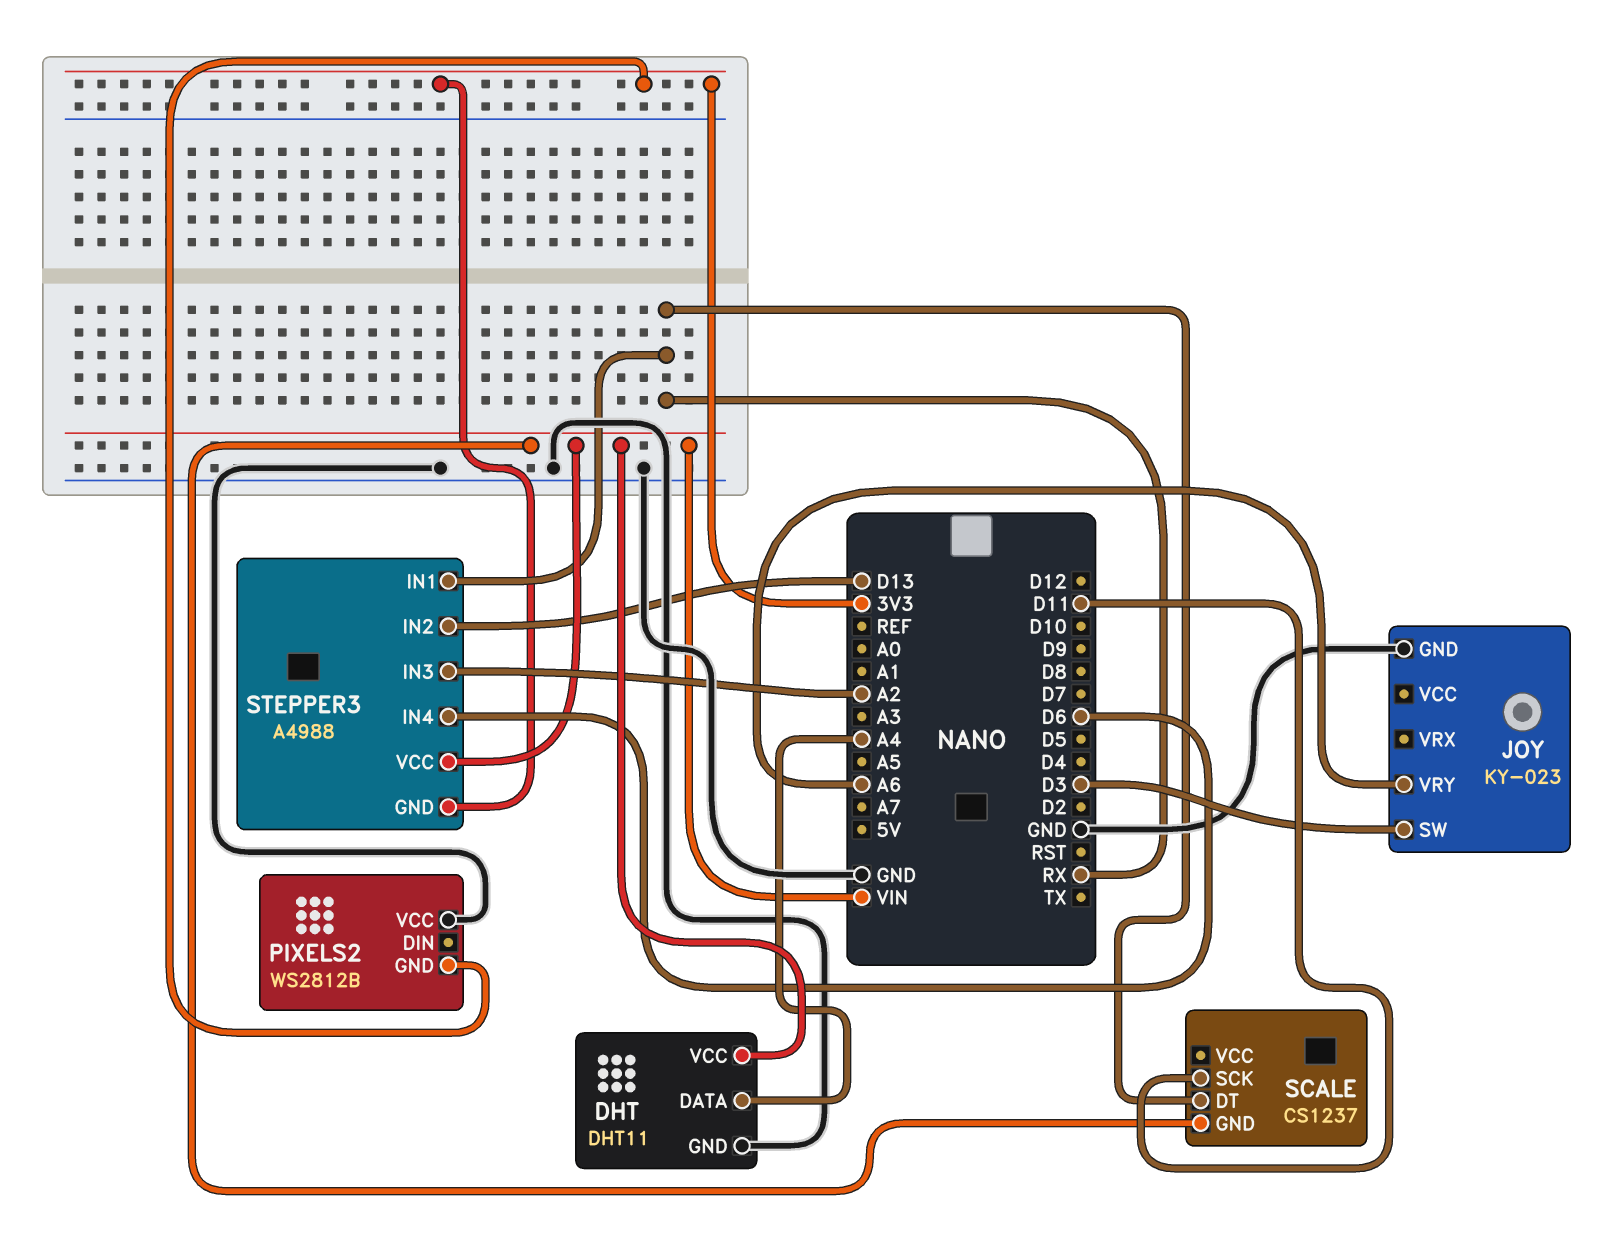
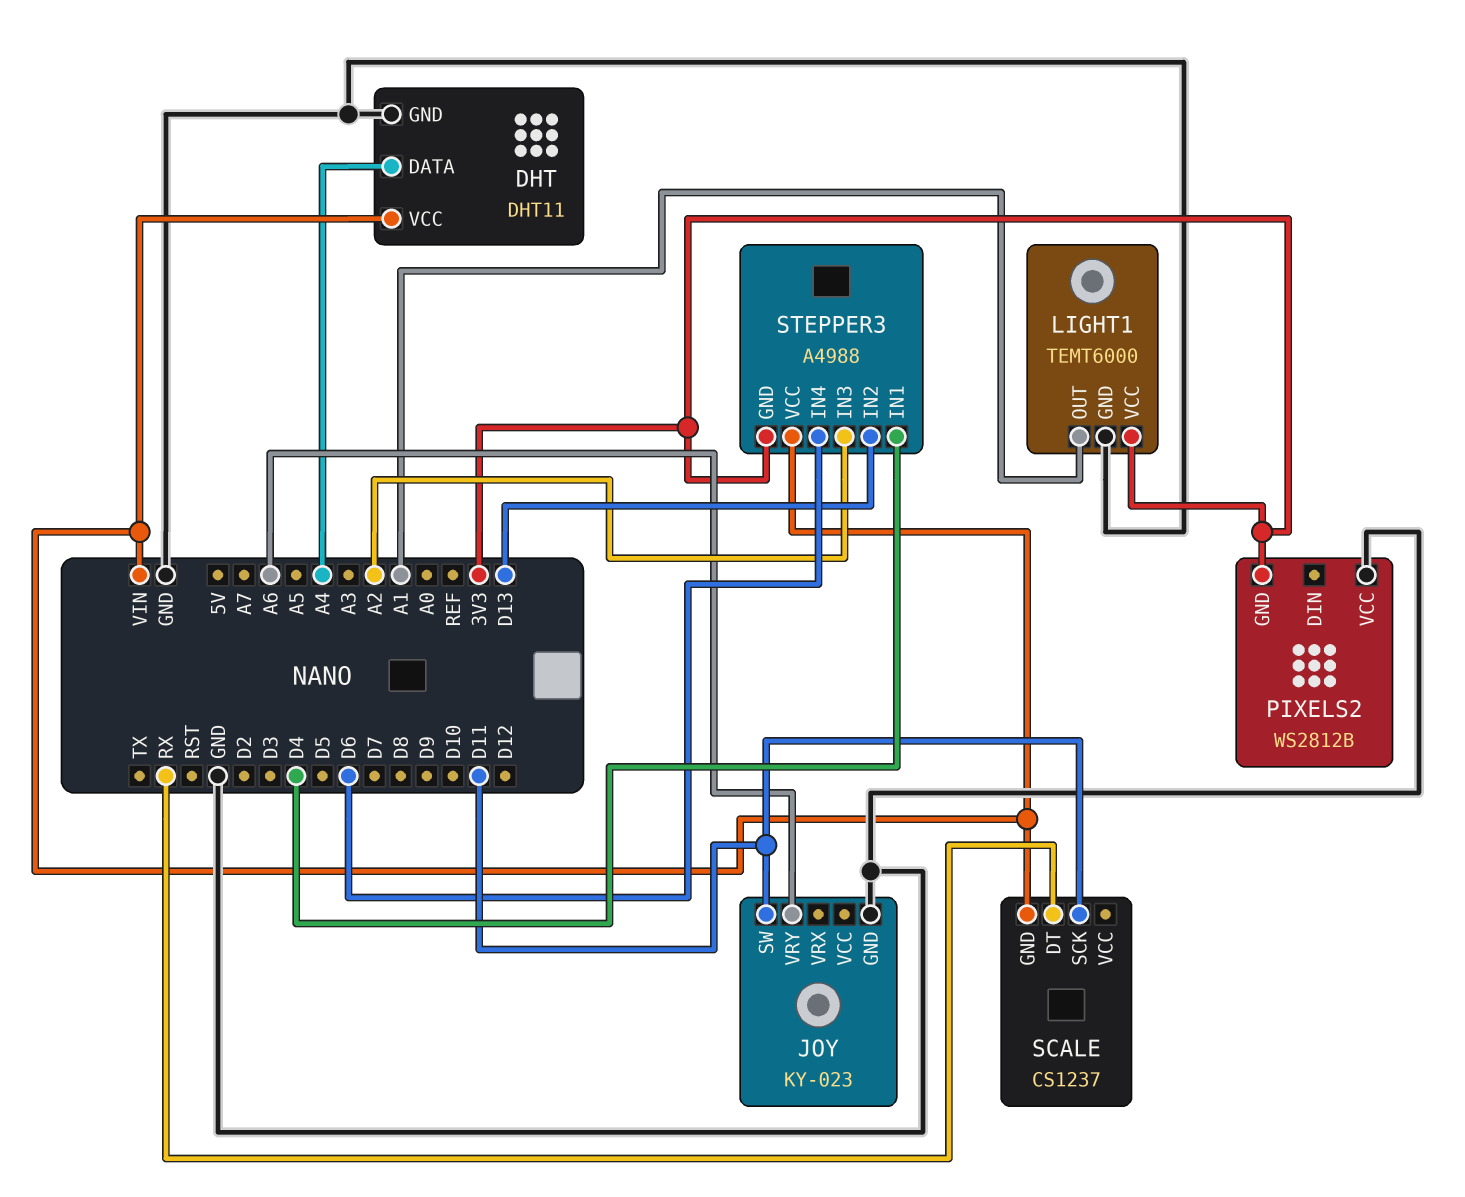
JOY pin SW: D3 -> D11
LIGHT1: none -> TEMT6000
LIGHT1 pin GND: none -> GND
LIGHT1 pin OUT: none -> A1
LIGHT1 pin VCC: none -> 3V3
STEPPER3 pin IN1: RX -> D4

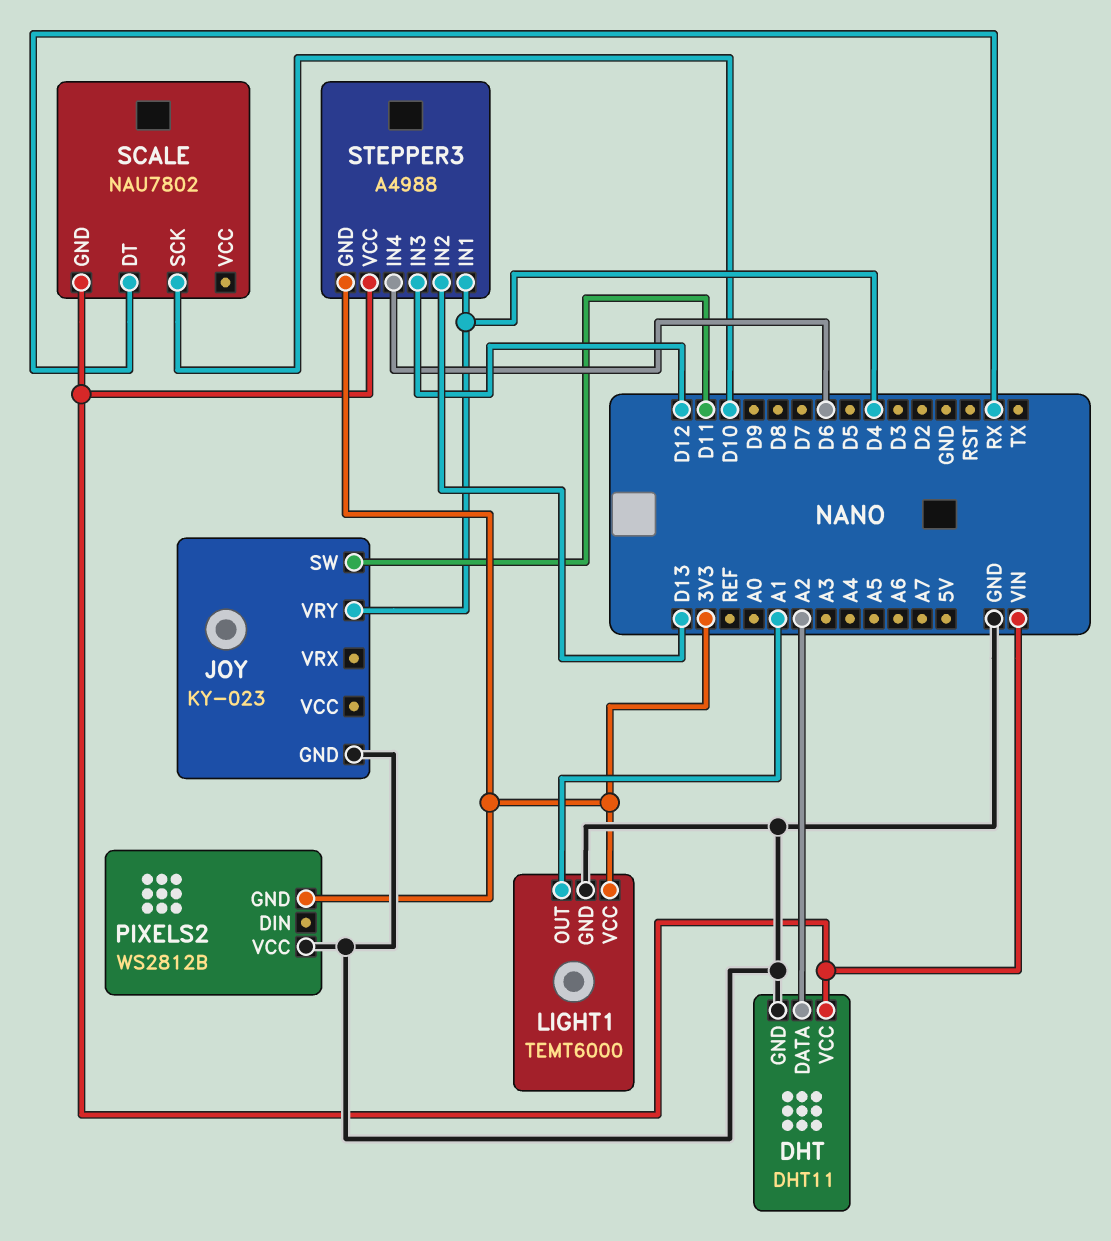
DHT pin DATA: A4 -> A2
JOY pin VRY: A6 -> D4
SCALE: CS1237 -> NAU7802
SCALE pin SCK: D11 -> D10
STEPPER3 pin IN3: A2 -> D12

